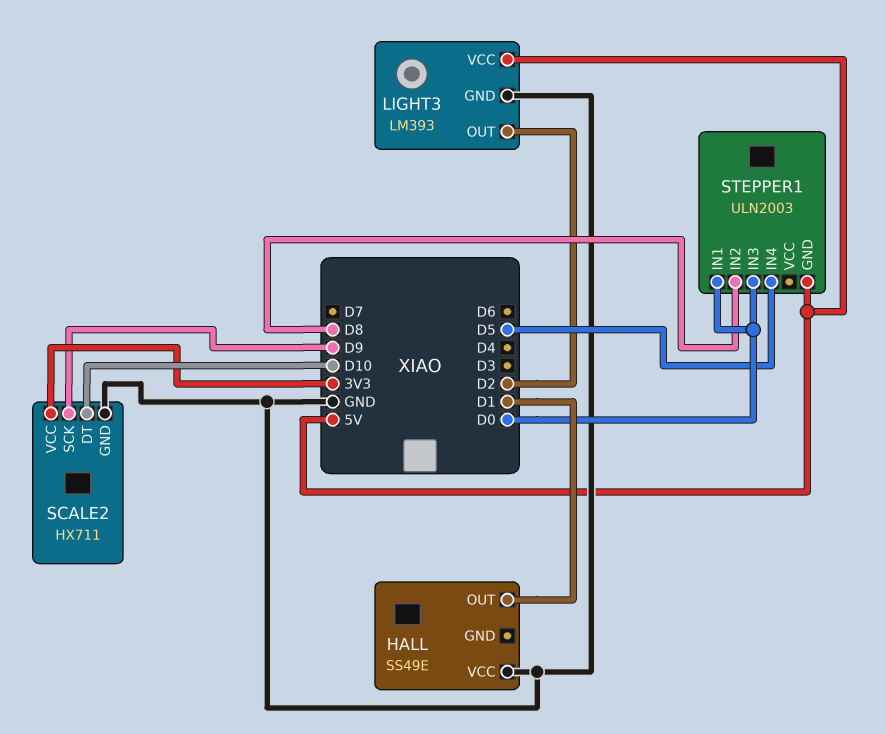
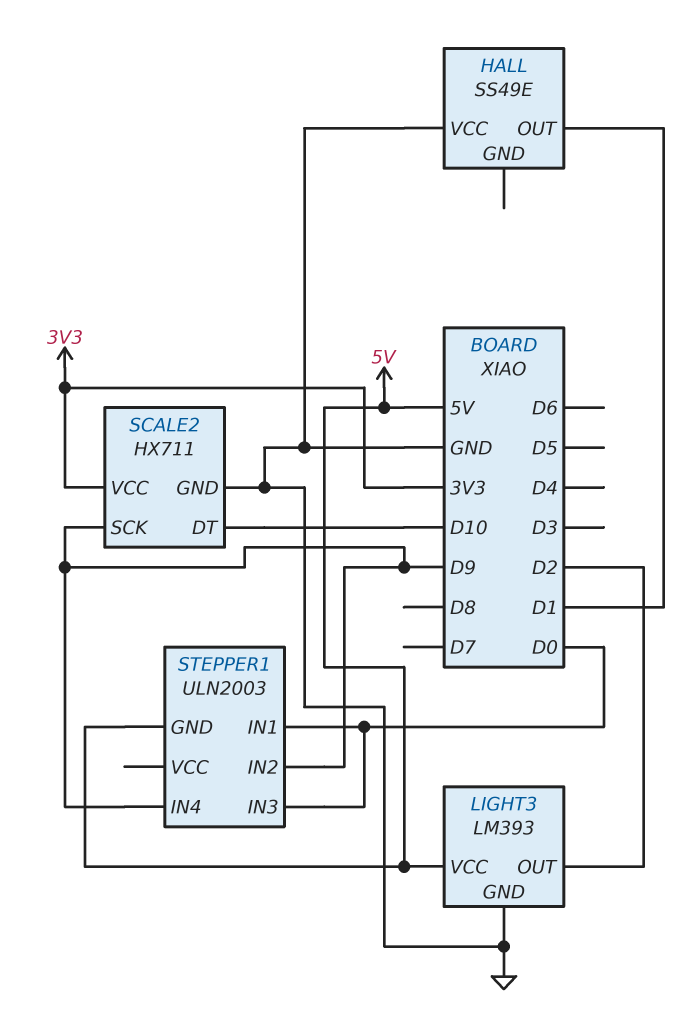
STEPPER1 pin IN2: D8 -> D9
STEPPER1 pin IN4: D5 -> D9

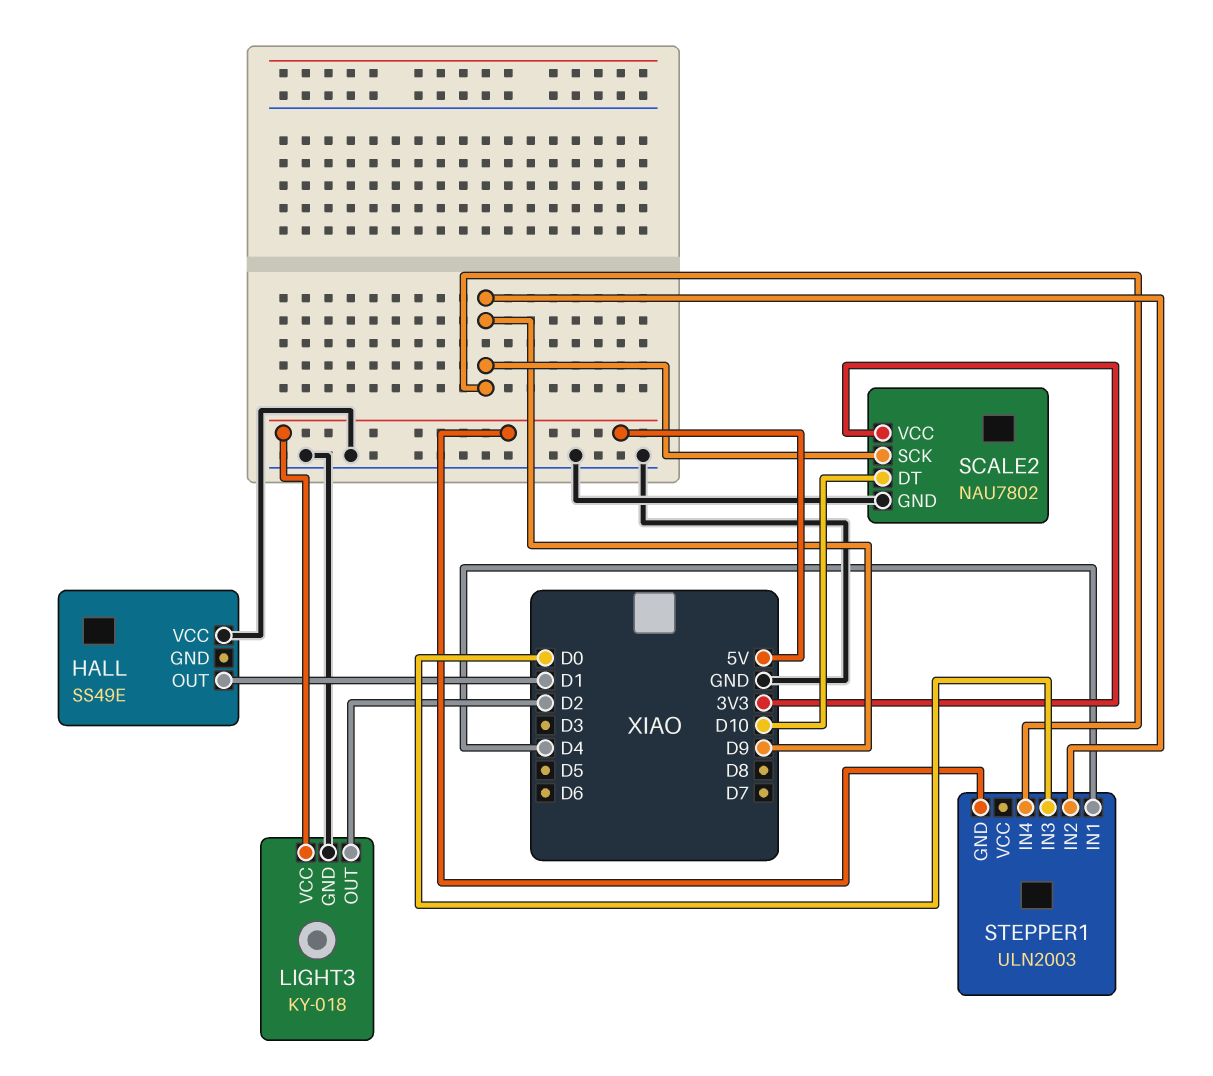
LIGHT3: LM393 -> KY-018
SCALE2: HX711 -> NAU7802
STEPPER1 pin IN1: D0 -> D4

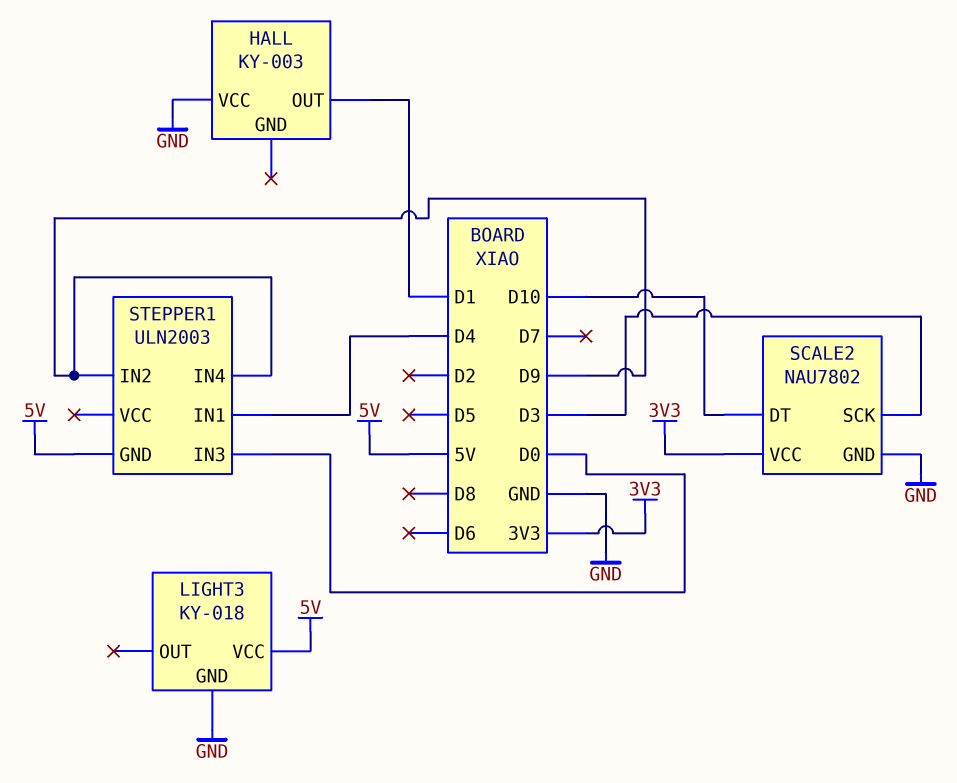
HALL: SS49E -> KY-003
LIGHT3 pin OUT: D2 -> none
SCALE2 pin SCK: D9 -> D3

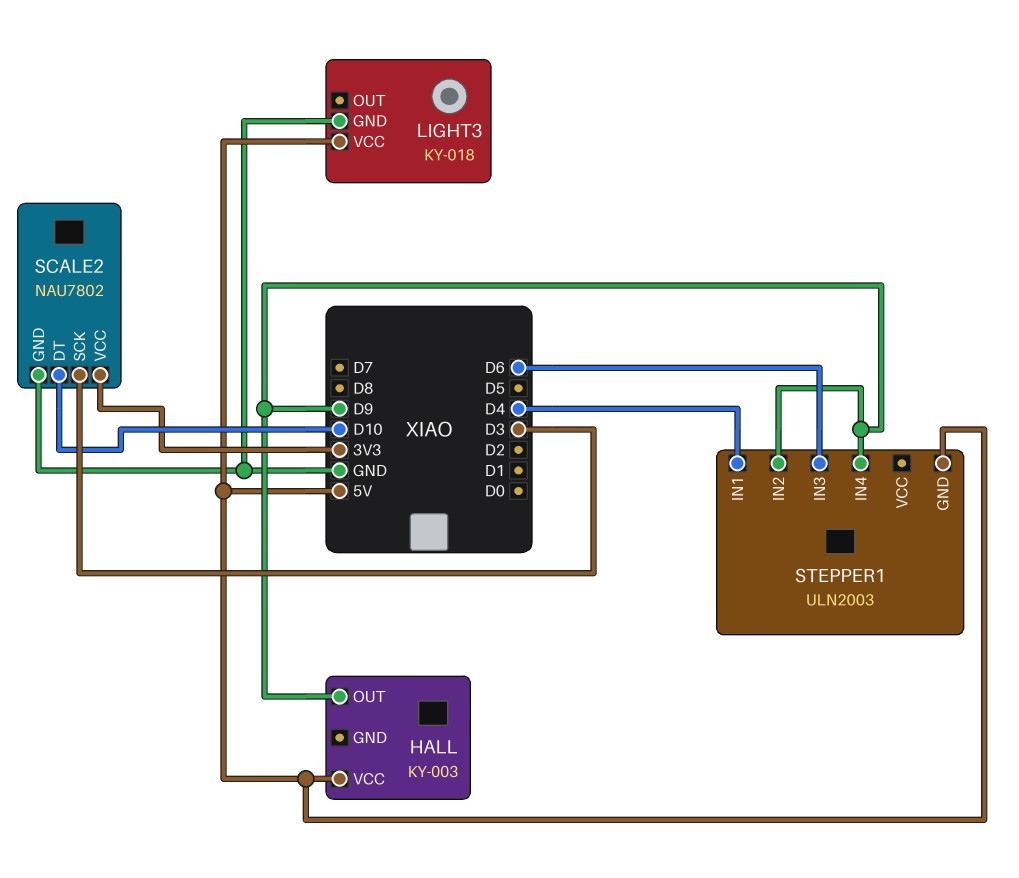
HALL pin OUT: D1 -> D9
HALL pin VCC: GND -> 5V
STEPPER1 pin IN3: D0 -> D6

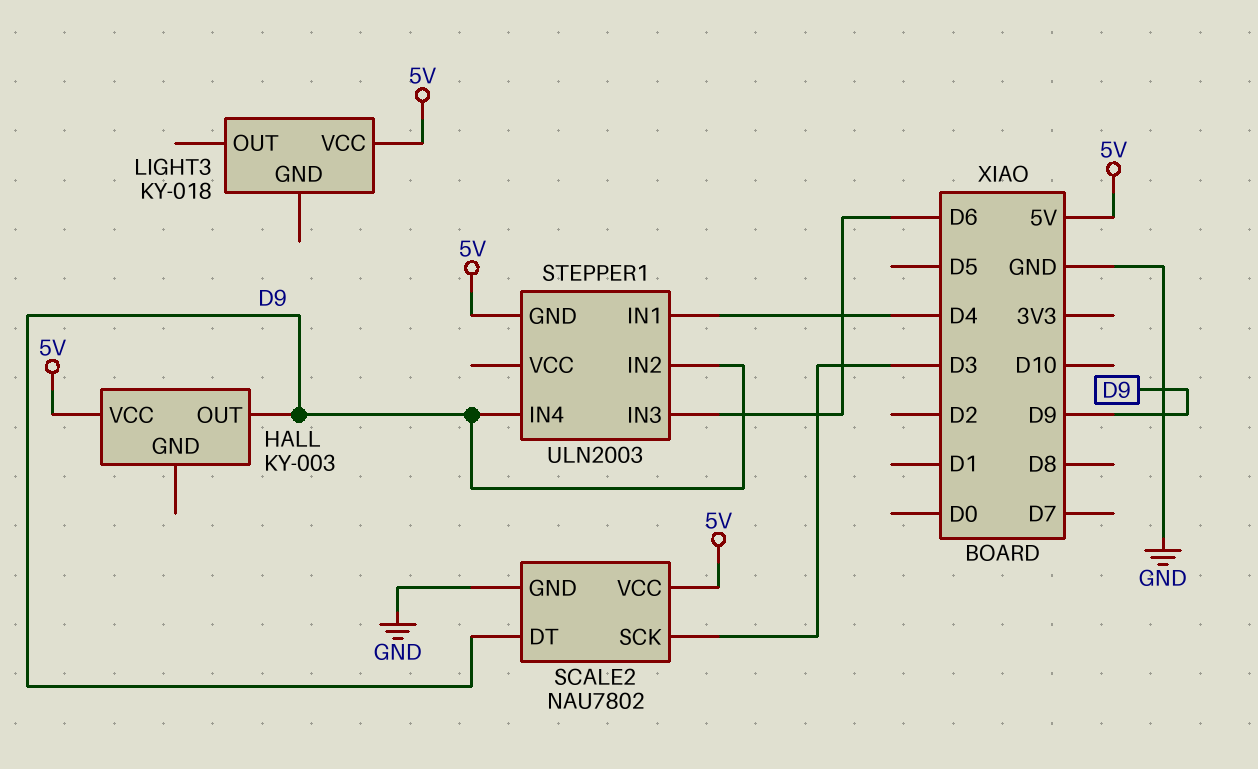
LIGHT3 pin GND: GND -> none
SCALE2 pin DT: D10 -> D9
SCALE2 pin VCC: 3V3 -> 5V

